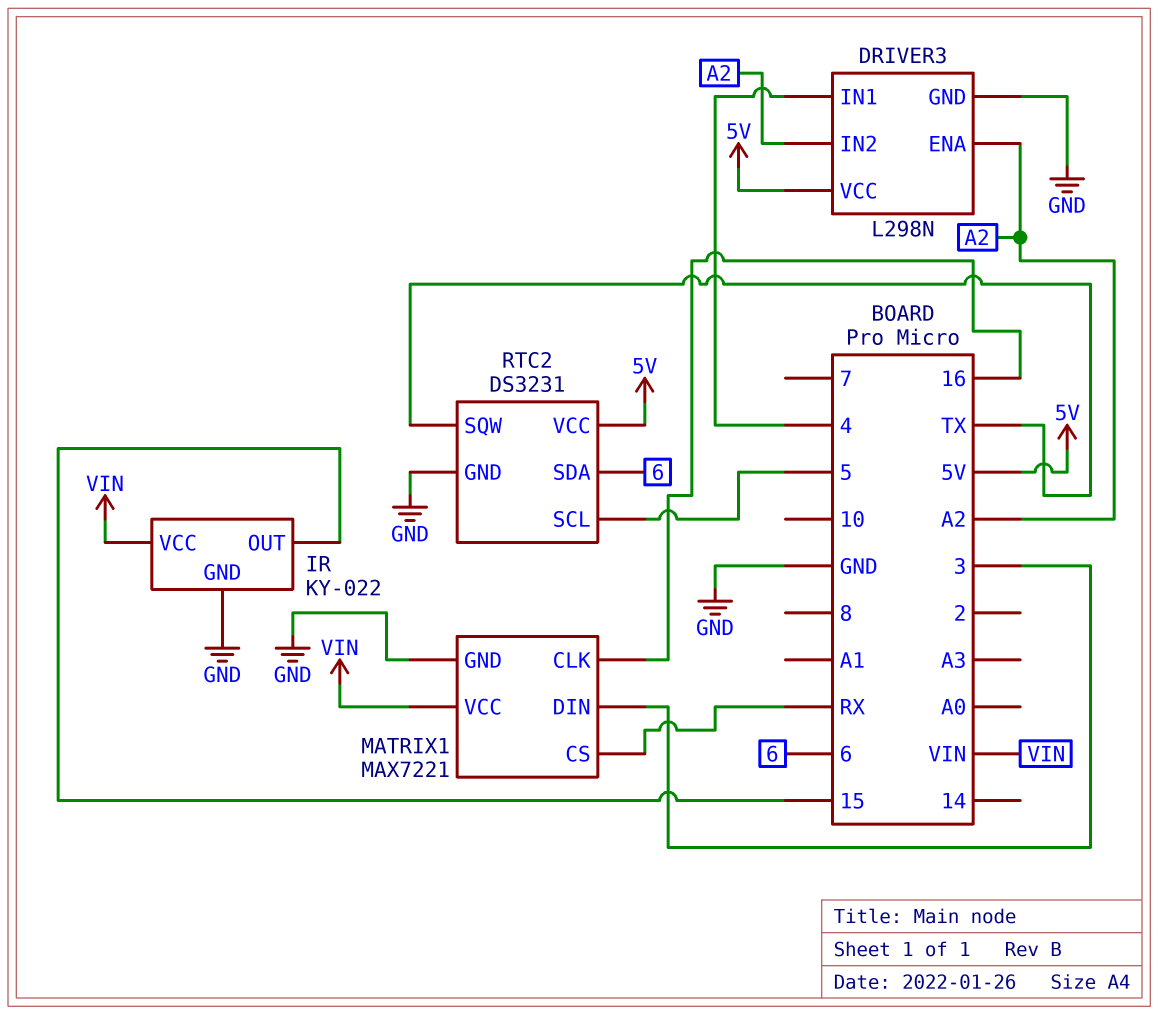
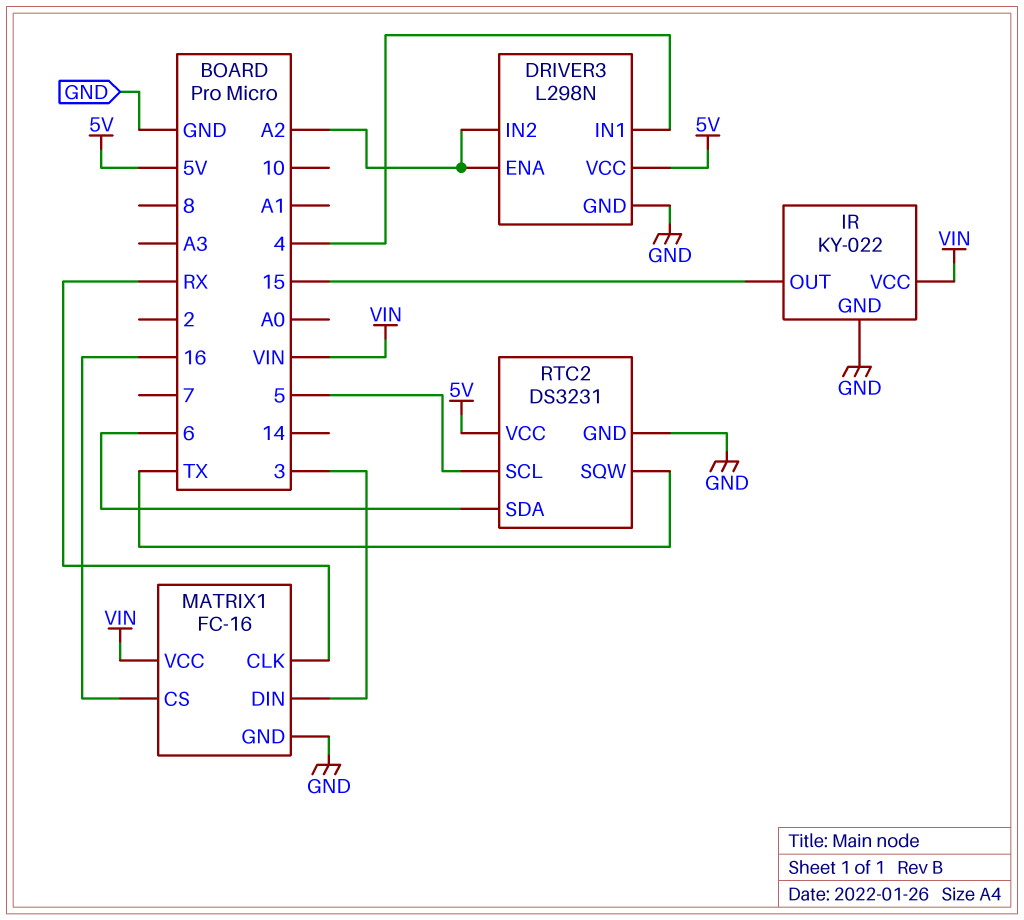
MATRIX1: MAX7221 -> FC-16
MATRIX1 pin CLK: 16 -> RX
MATRIX1 pin CS: RX -> 16

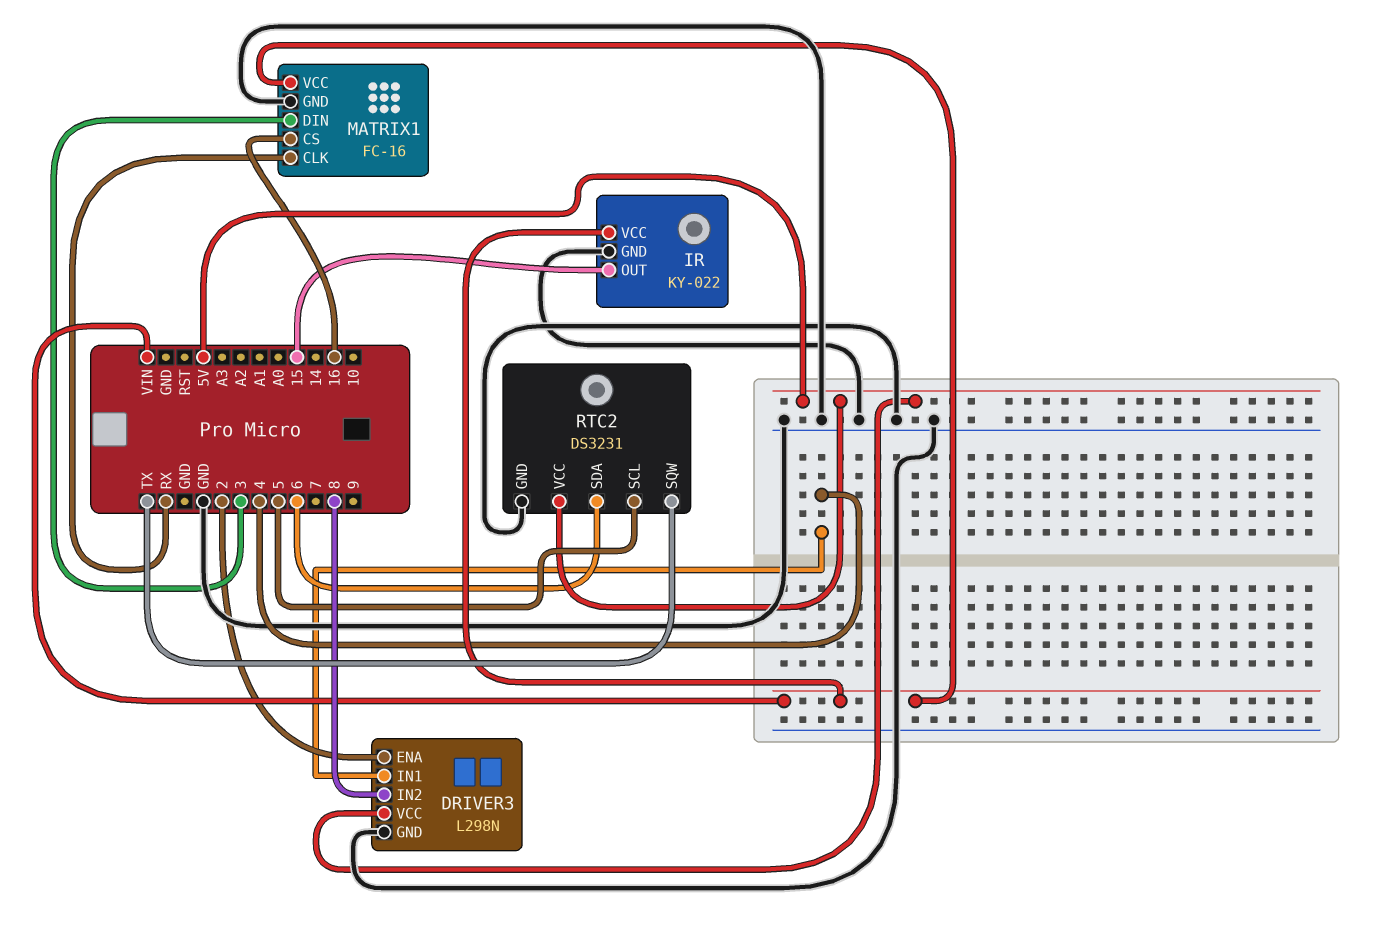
DRIVER3 pin ENA: A2 -> 2
DRIVER3 pin IN2: A2 -> 8

